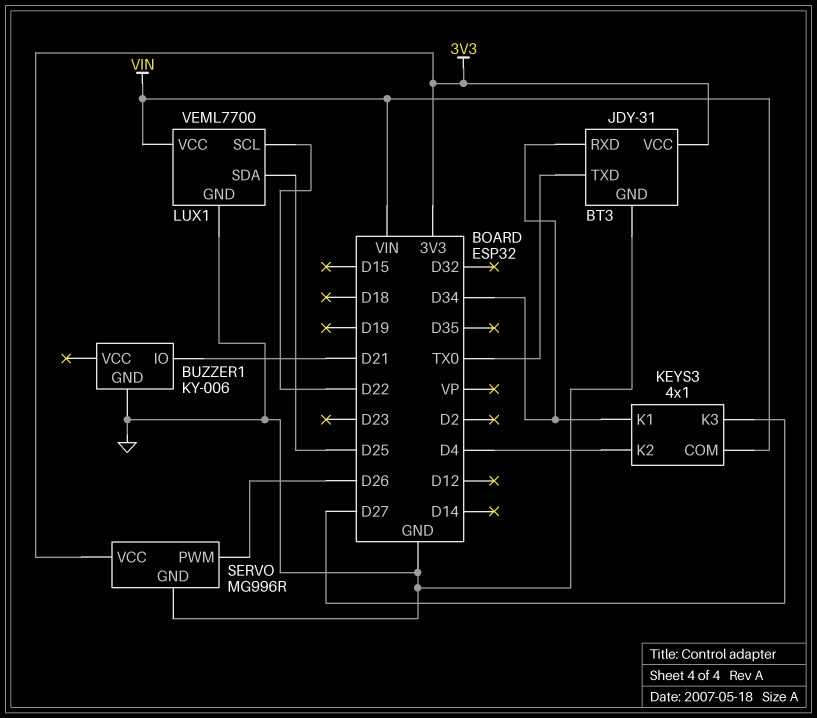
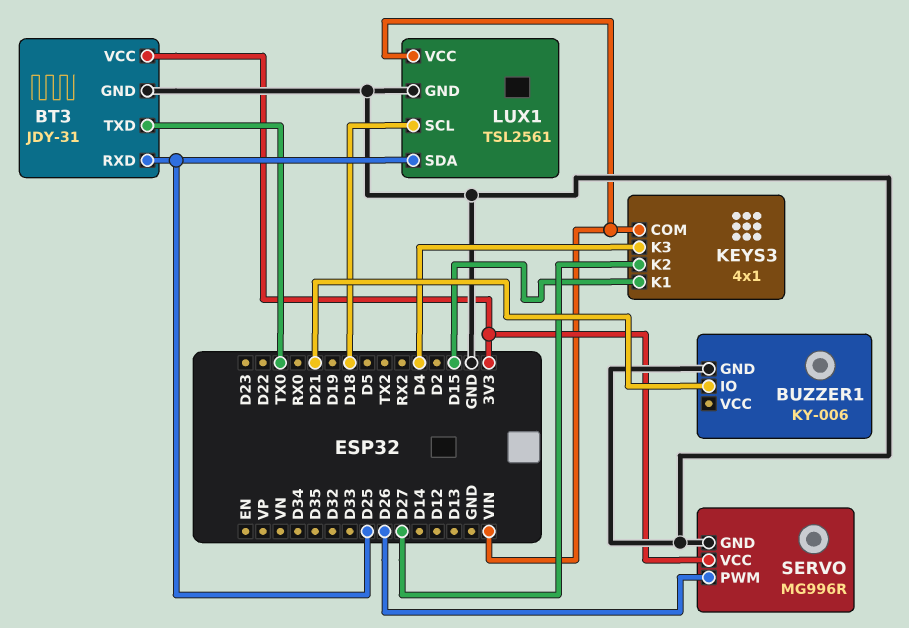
BT3 pin RXD: D34 -> D25
KEYS3 pin K1: D34 -> D15
KEYS3 pin K2: D4 -> D27
KEYS3 pin K3: D27 -> D4
LUX1: VEML7700 -> TSL2561
LUX1 pin SCL: D22 -> D18

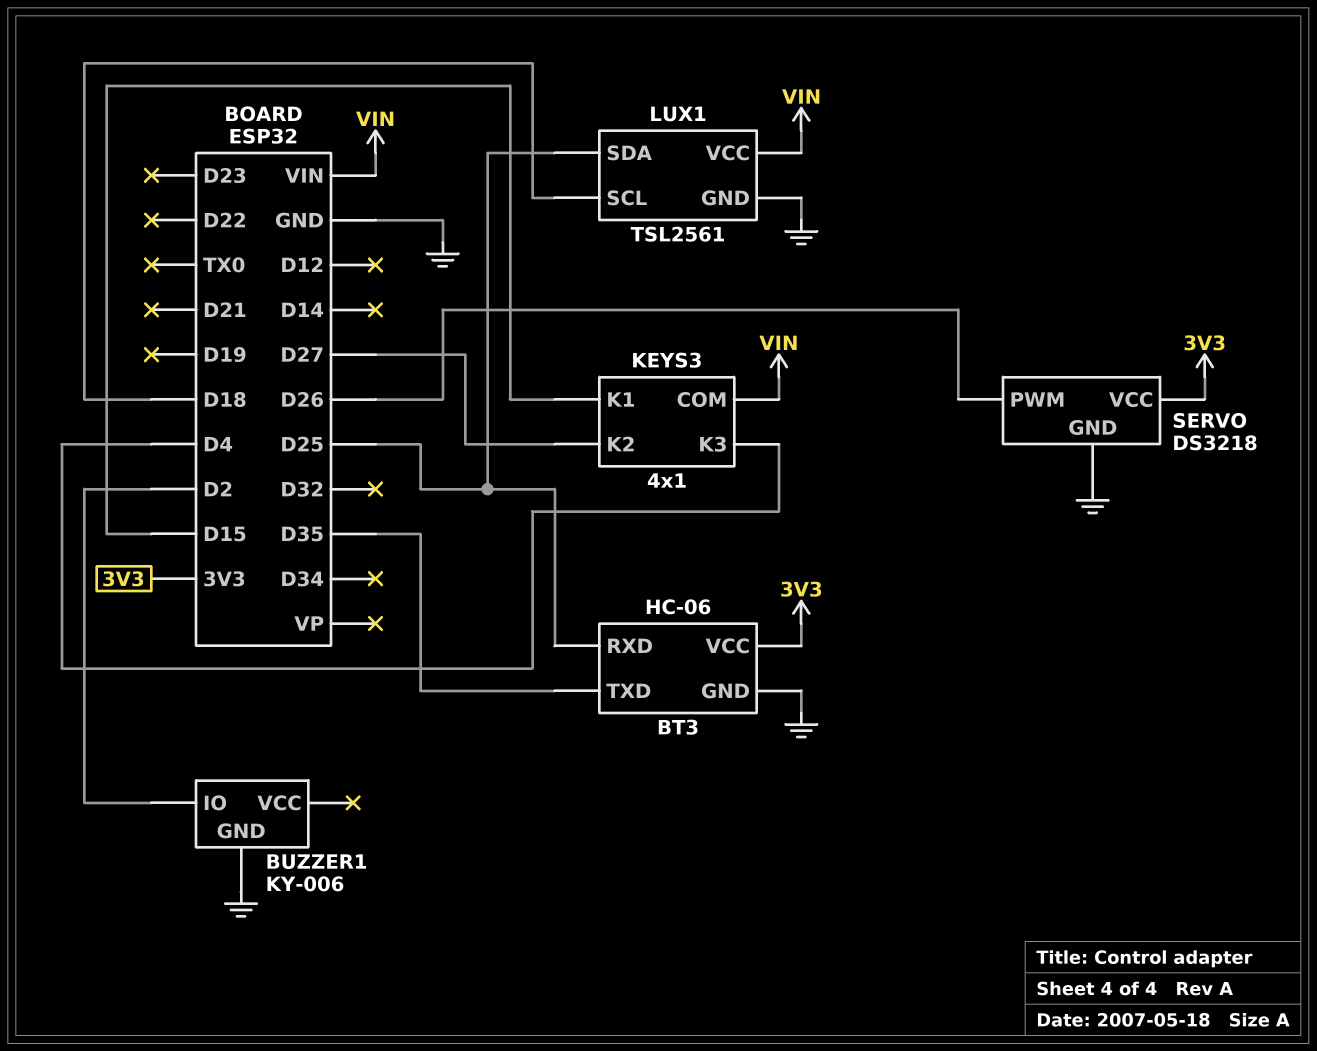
BT3: JDY-31 -> HC-06
BT3 pin TXD: TX0 -> D35
BUZZER1 pin IO: D21 -> D2
SERVO: MG996R -> DS3218

